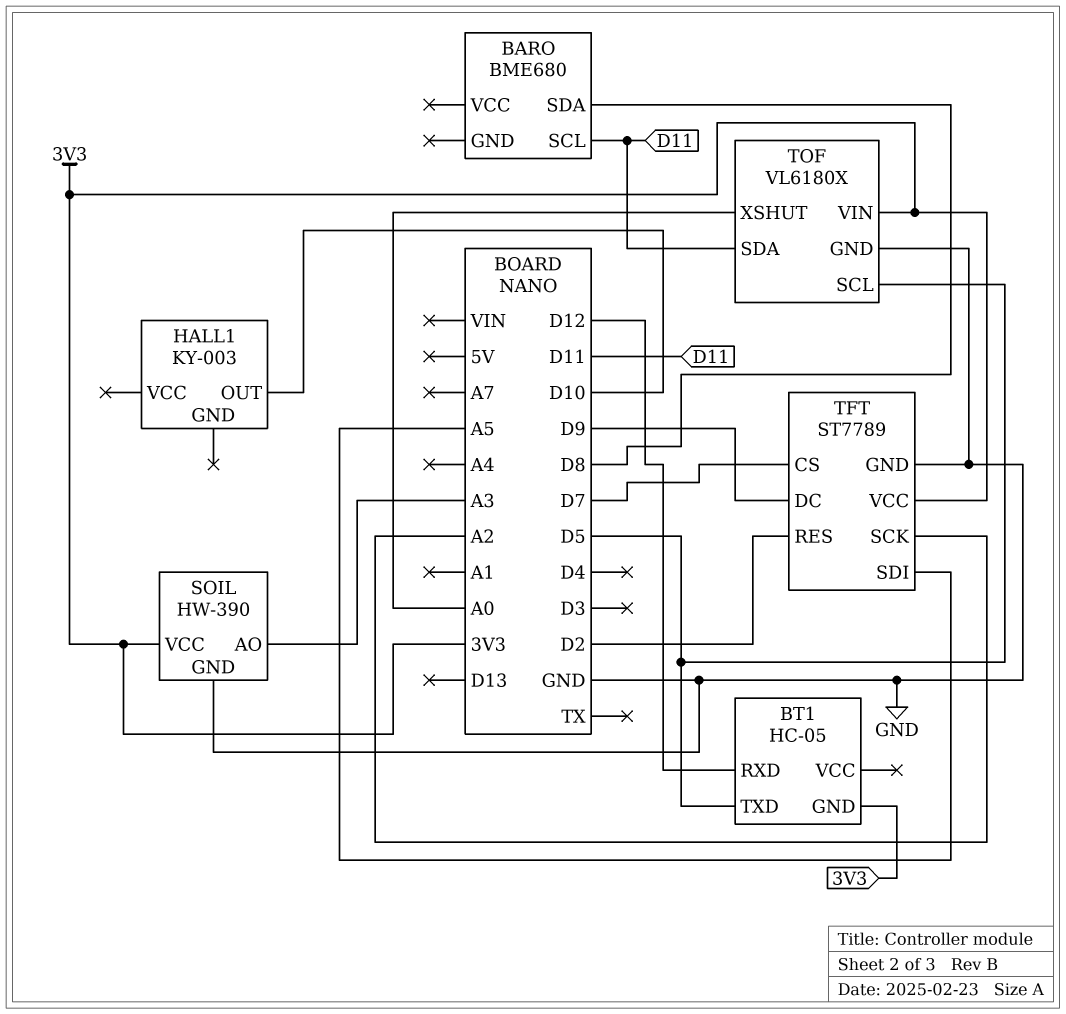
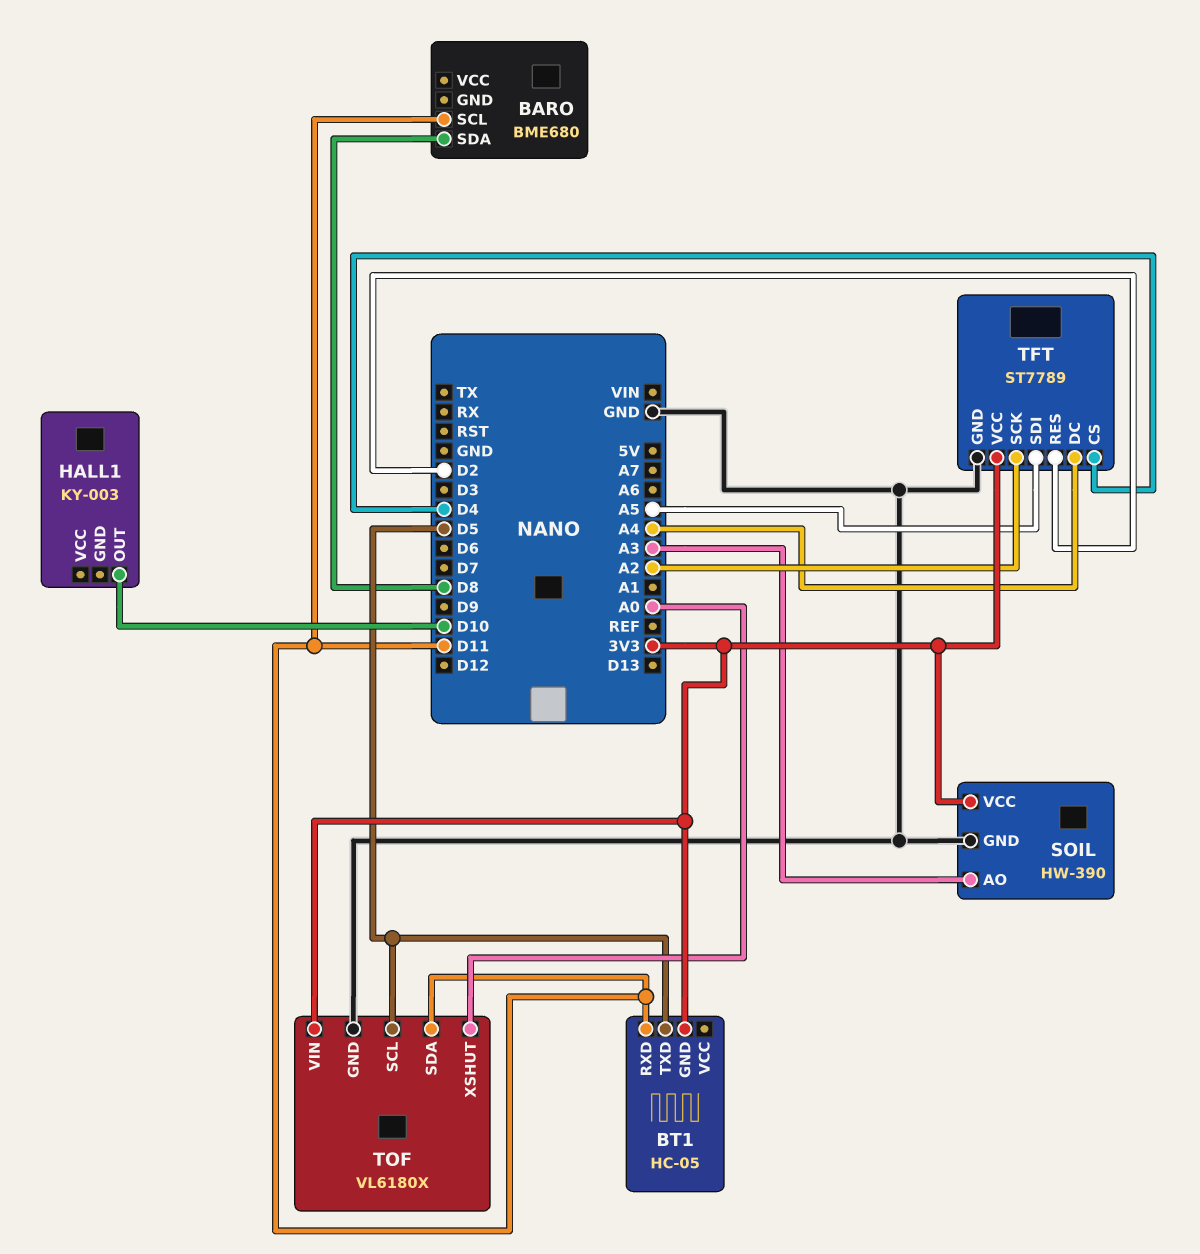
BT1 pin RXD: D12 -> D11
TFT pin CS: D7 -> D4
TFT pin DC: D9 -> A4

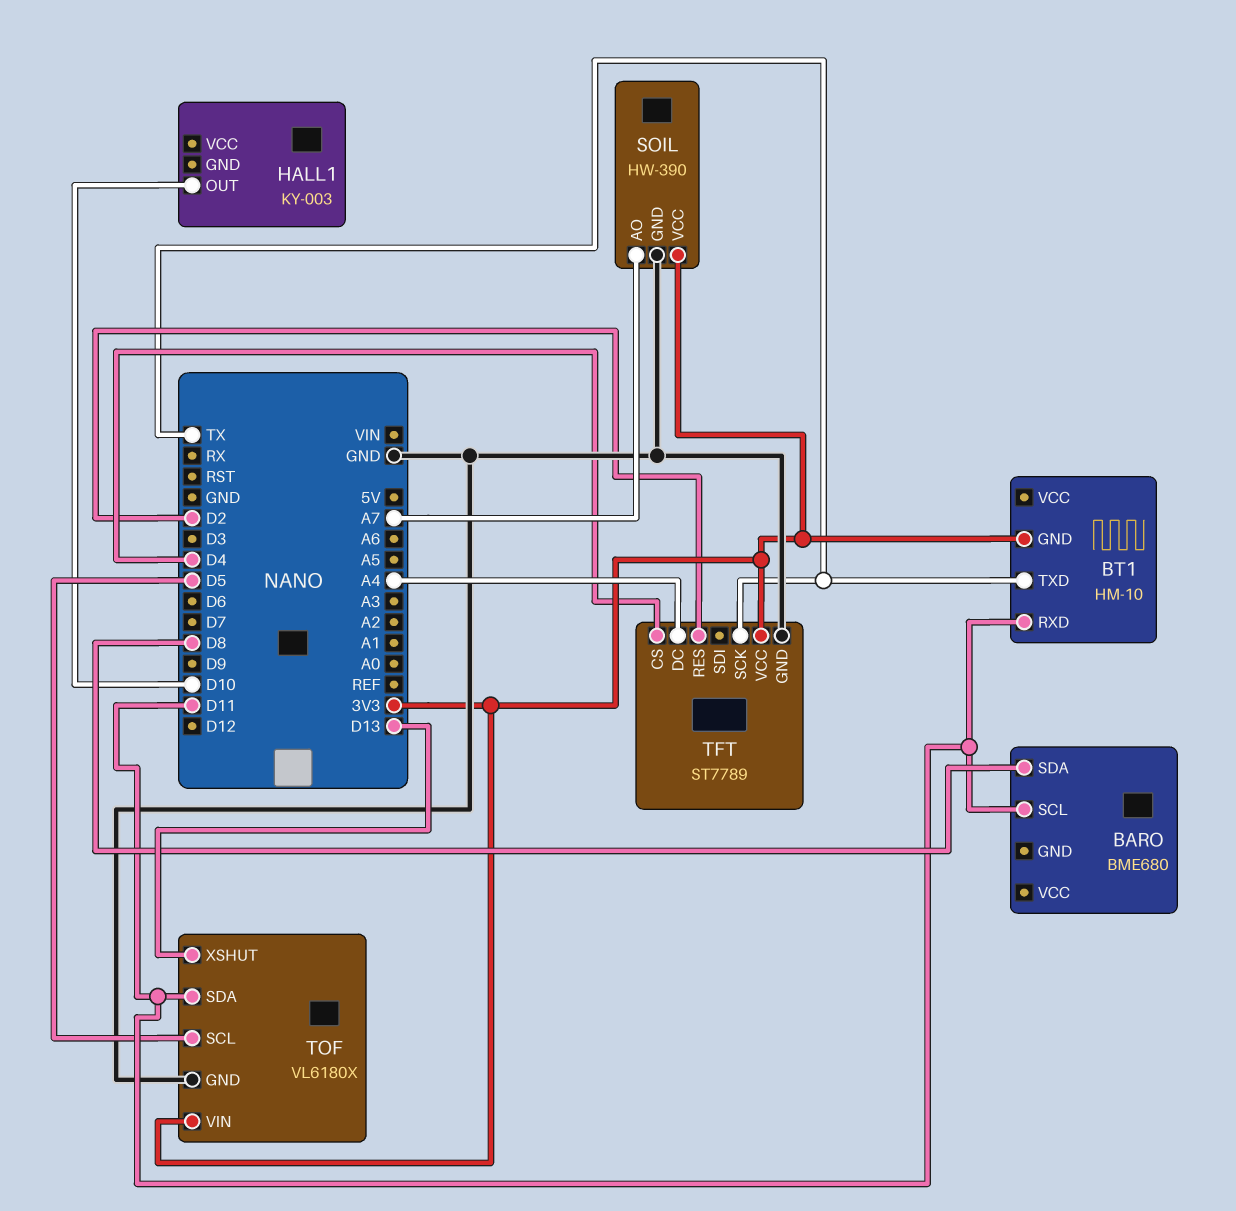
BT1: HC-05 -> HM-10
BT1 pin TXD: D5 -> TX
SOIL pin AO: A3 -> A7
TFT pin SCK: A2 -> TX
TFT pin SDI: A5 -> none
TOF pin XSHUT: A0 -> D13

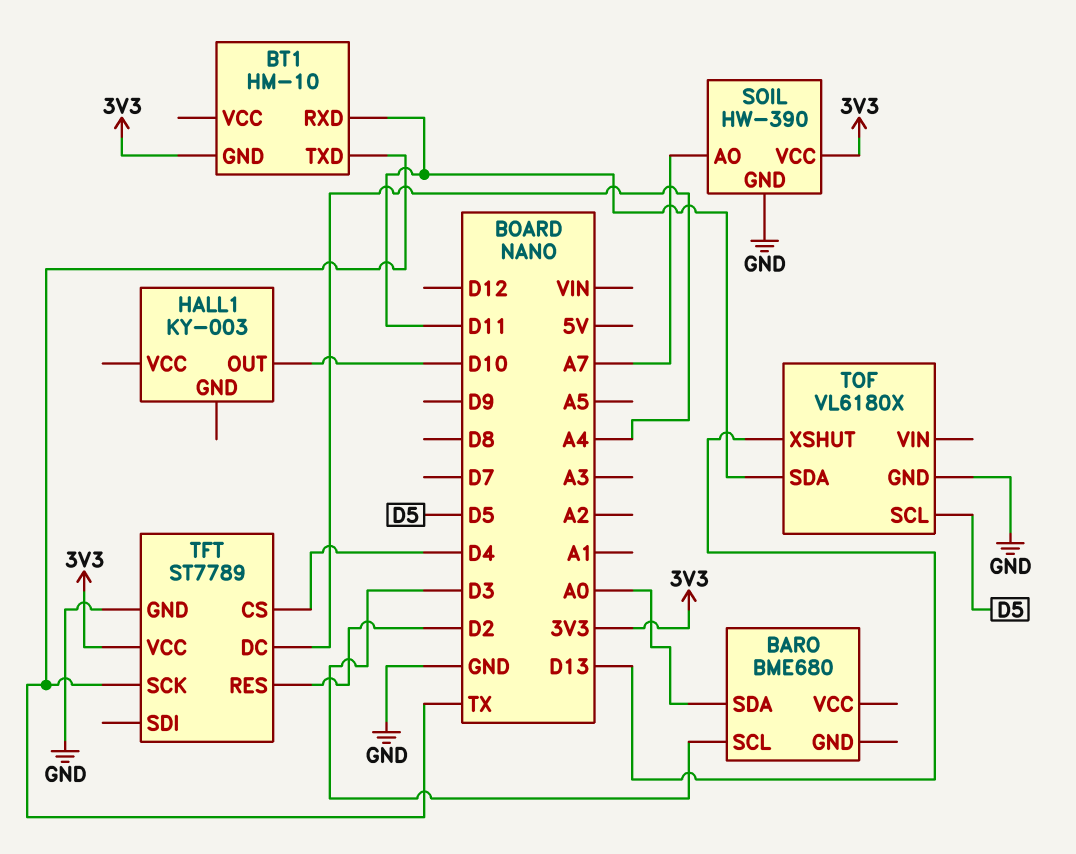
BARO pin SCL: D11 -> D3
BARO pin SDA: D8 -> A0
TOF pin VIN: 3V3 -> none

